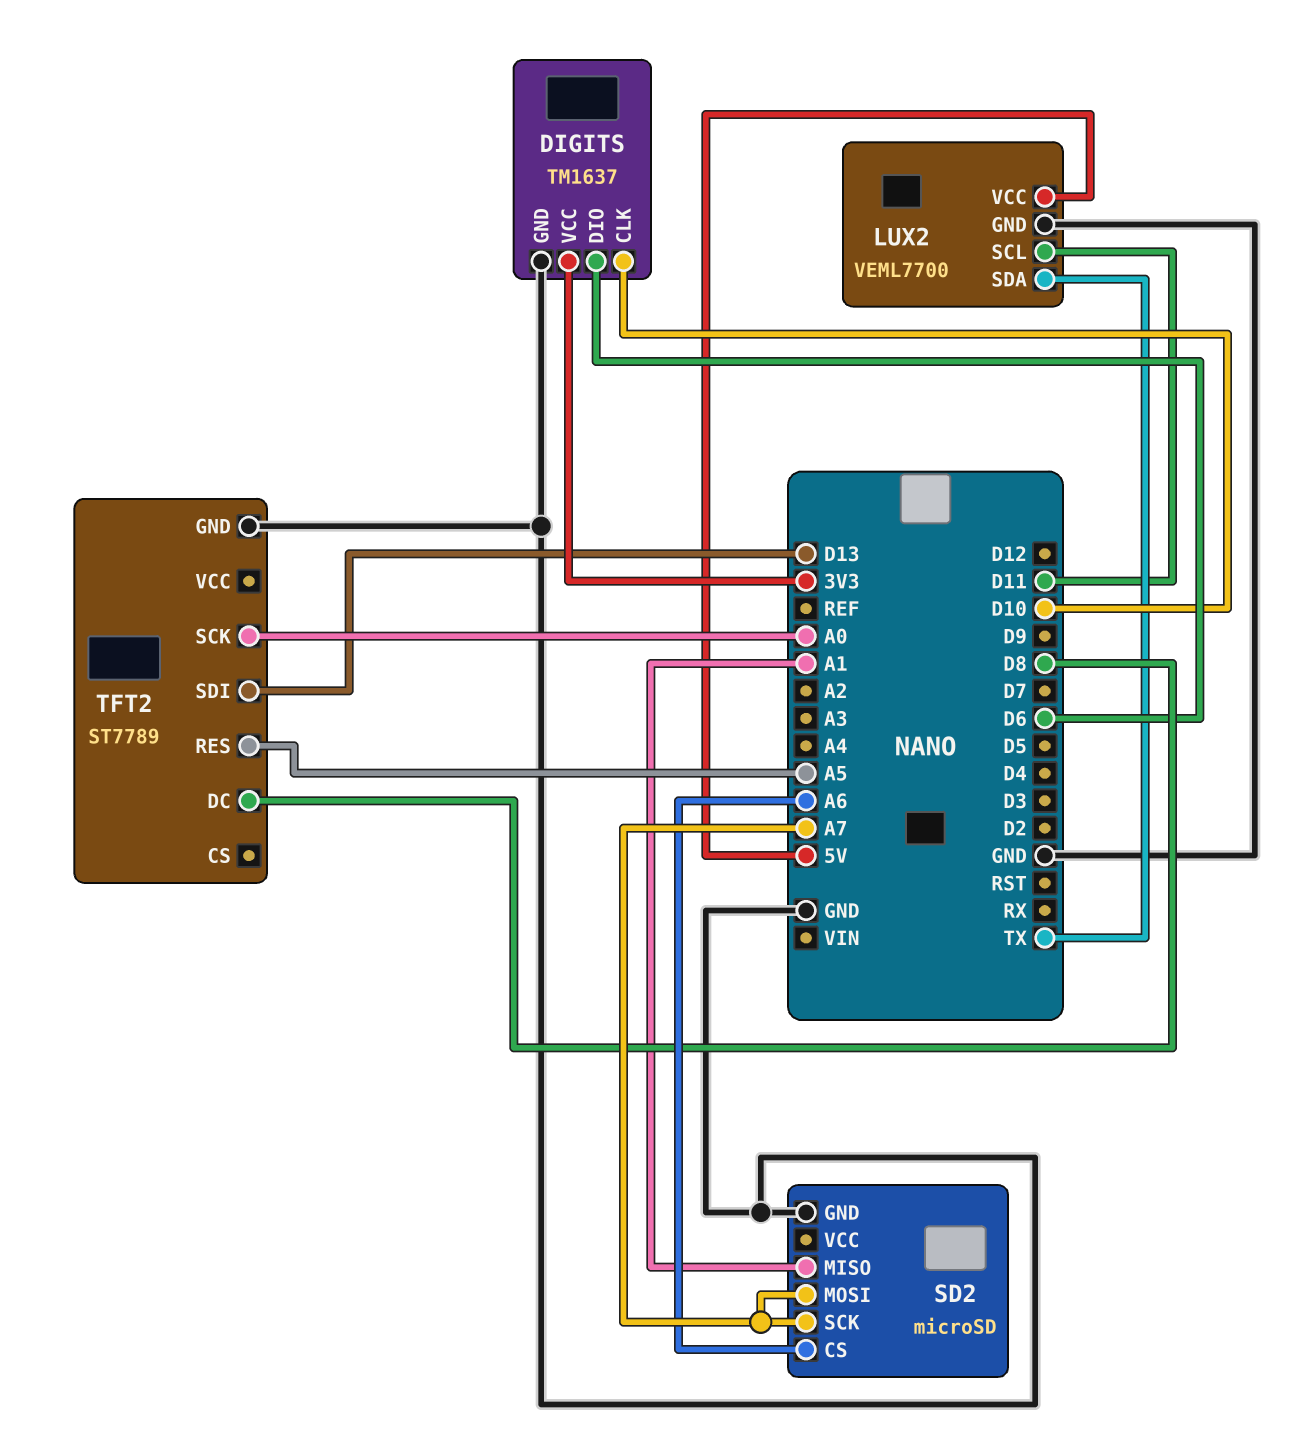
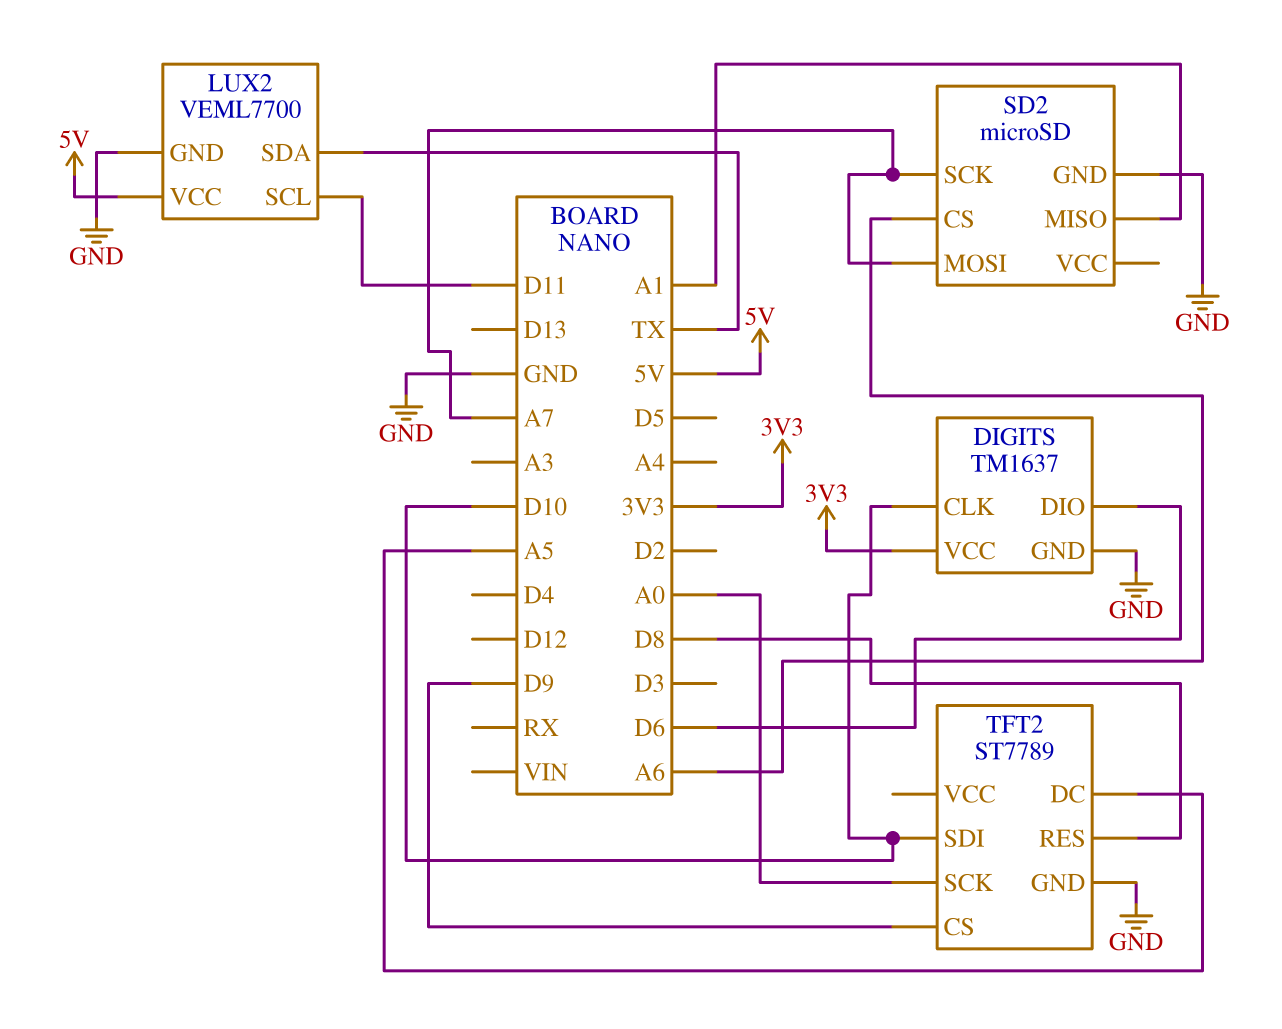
TFT2 pin CS: none -> D9
TFT2 pin DC: D8 -> A5
TFT2 pin RES: A5 -> D8
TFT2 pin SDI: D13 -> D10

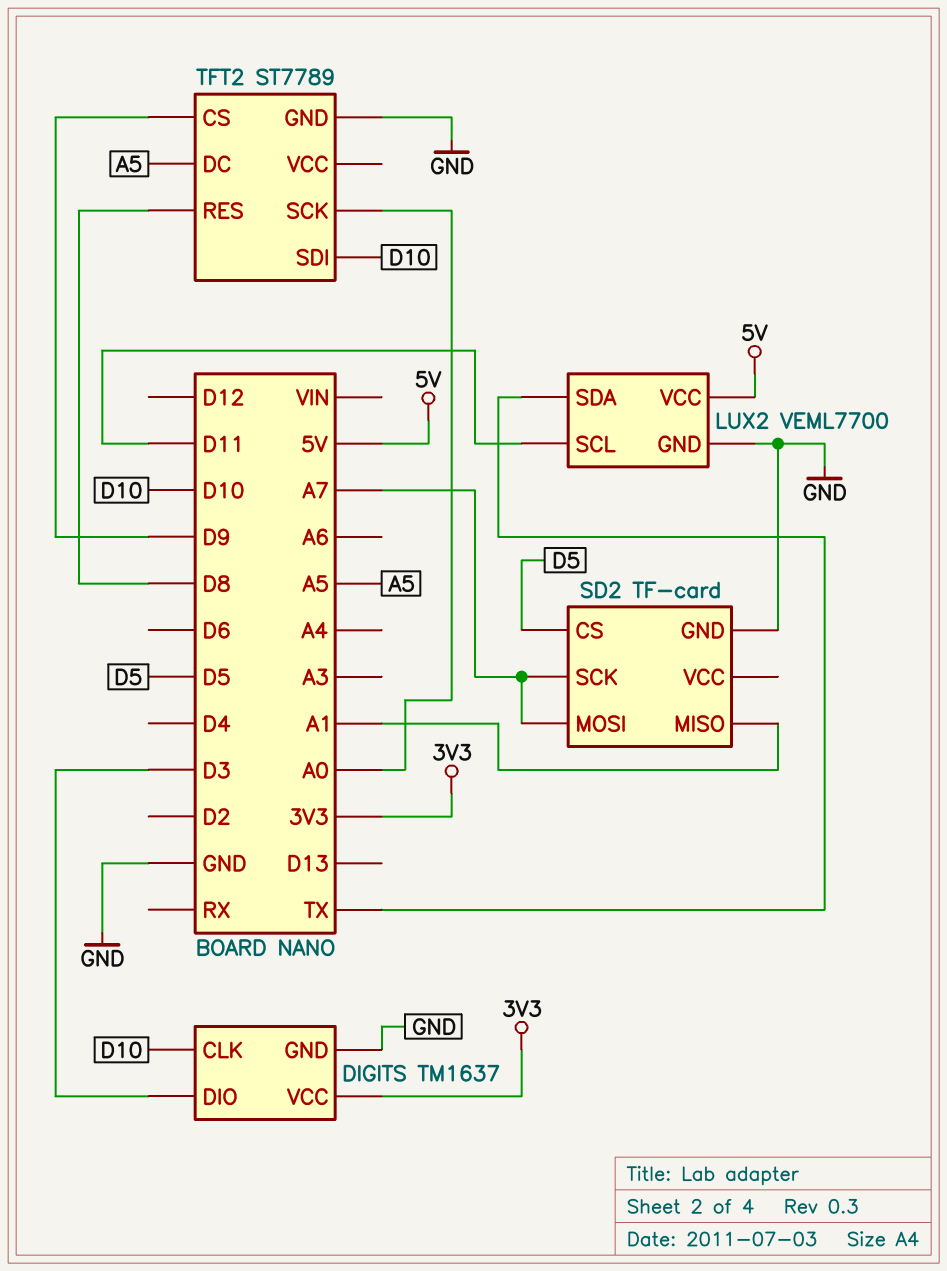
DIGITS pin DIO: D6 -> D3
SD2: microSD -> TF-card
SD2 pin CS: A6 -> D5

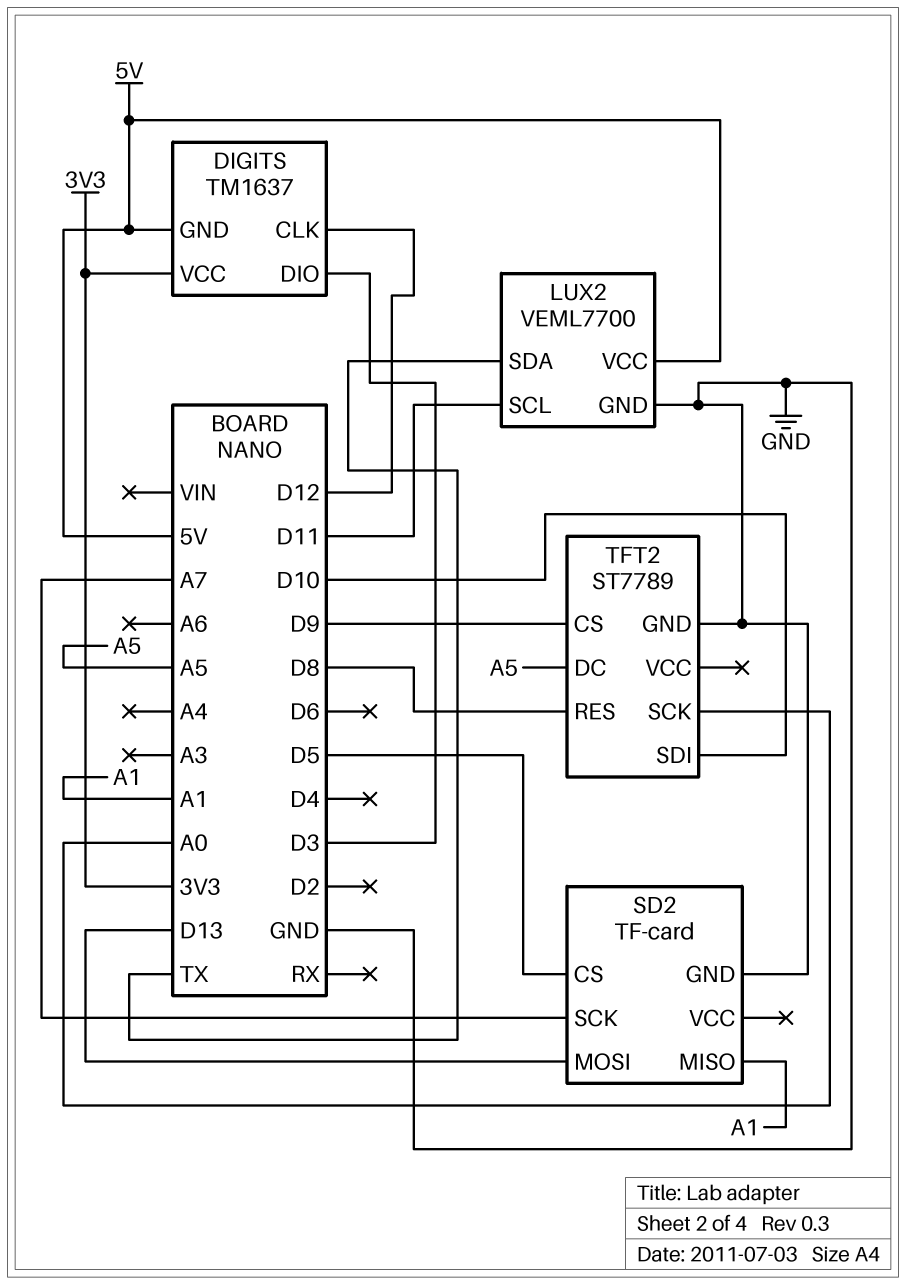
DIGITS pin CLK: D10 -> D12
DIGITS pin GND: GND -> 5V
SD2 pin MOSI: A7 -> D13

